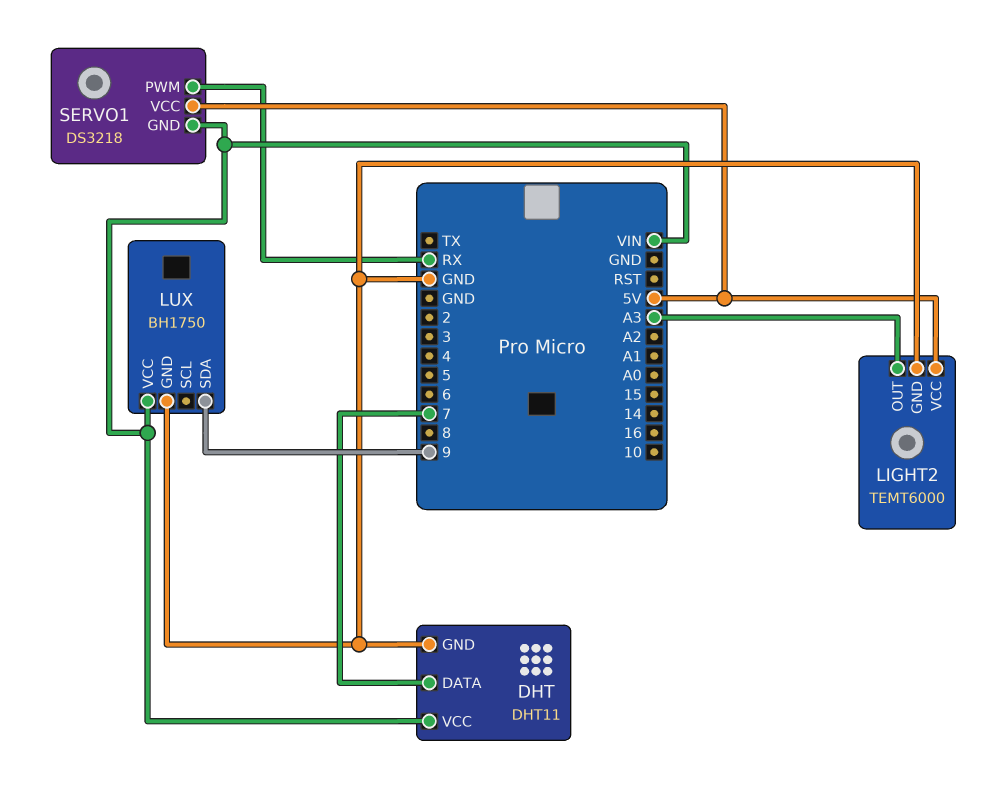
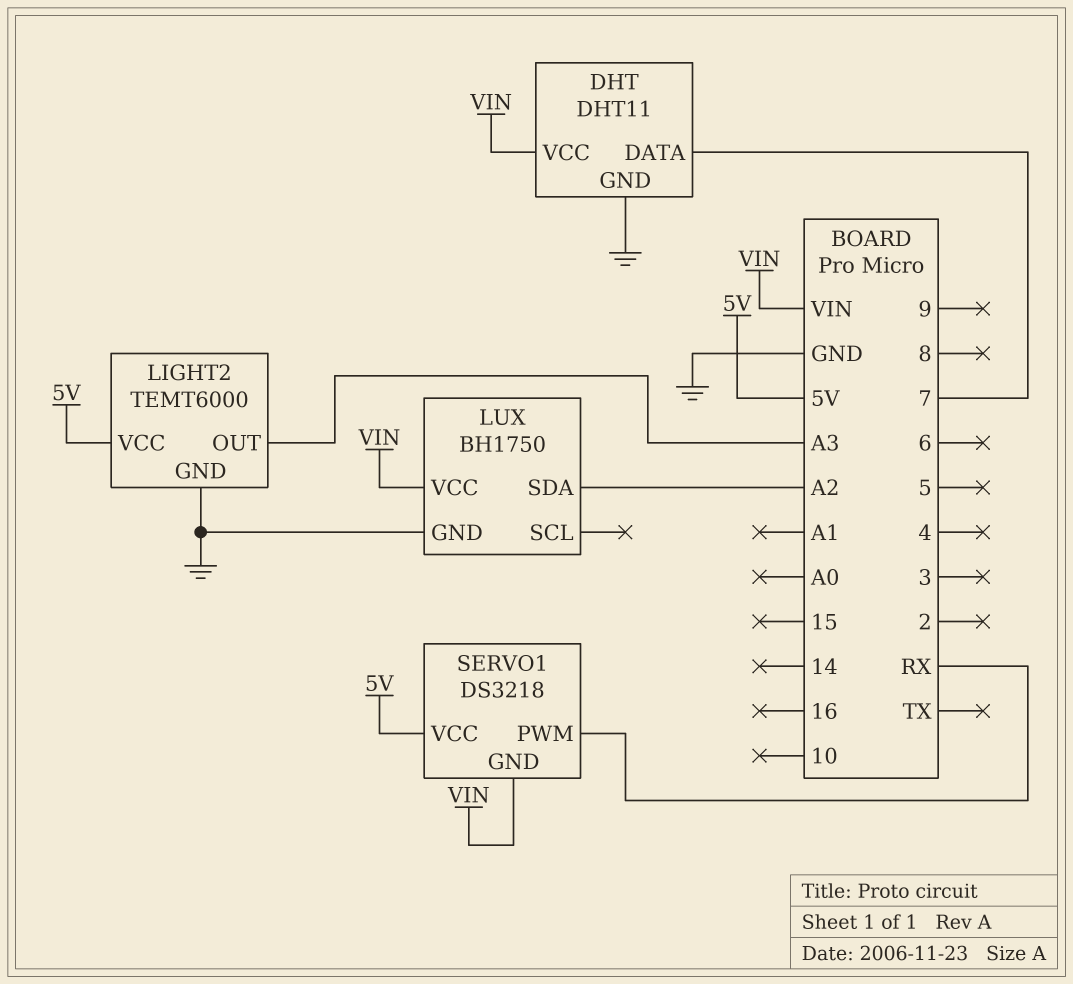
LUX pin SDA: 9 -> A2

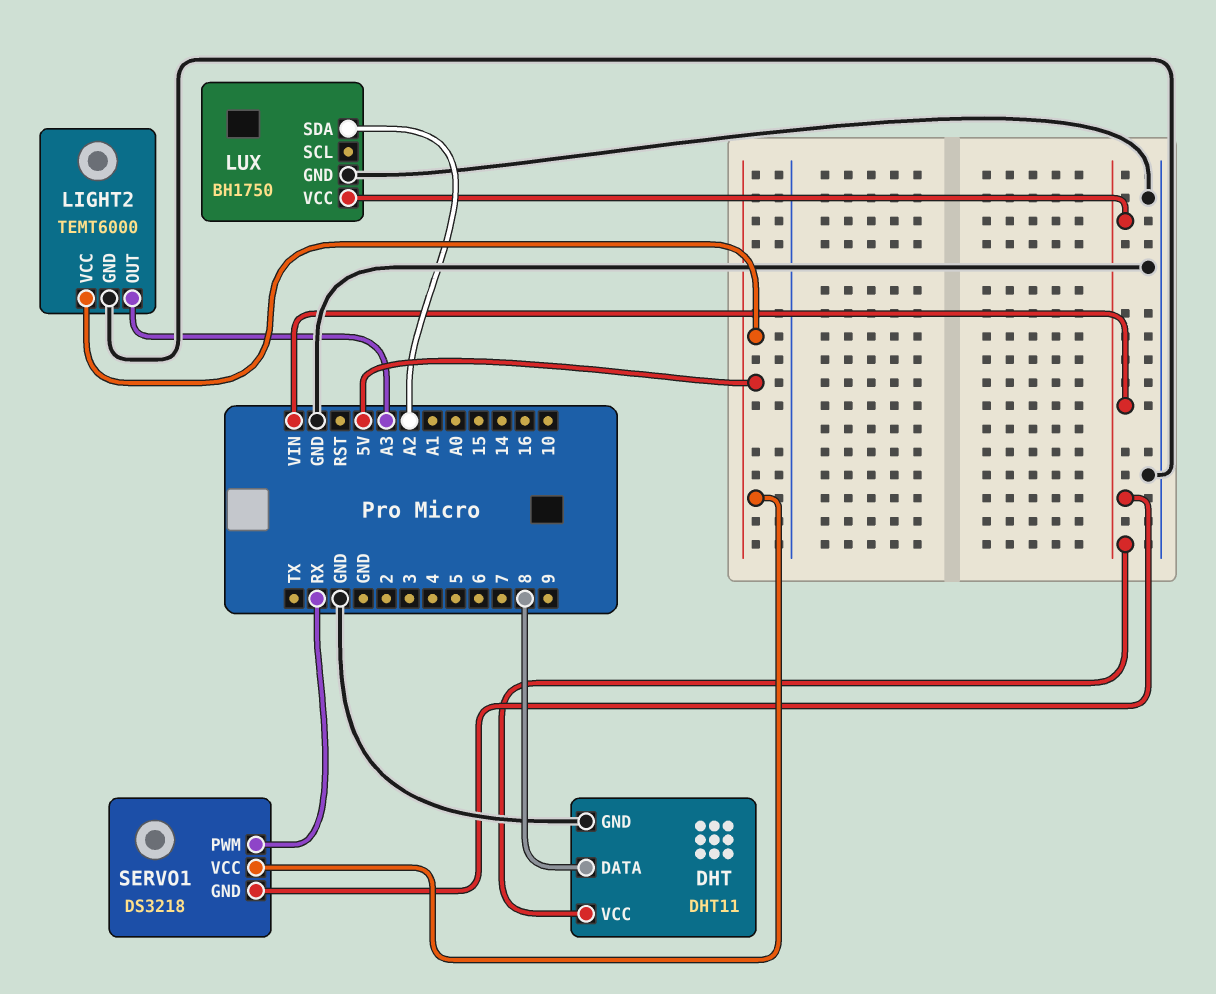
DHT pin DATA: 7 -> 8

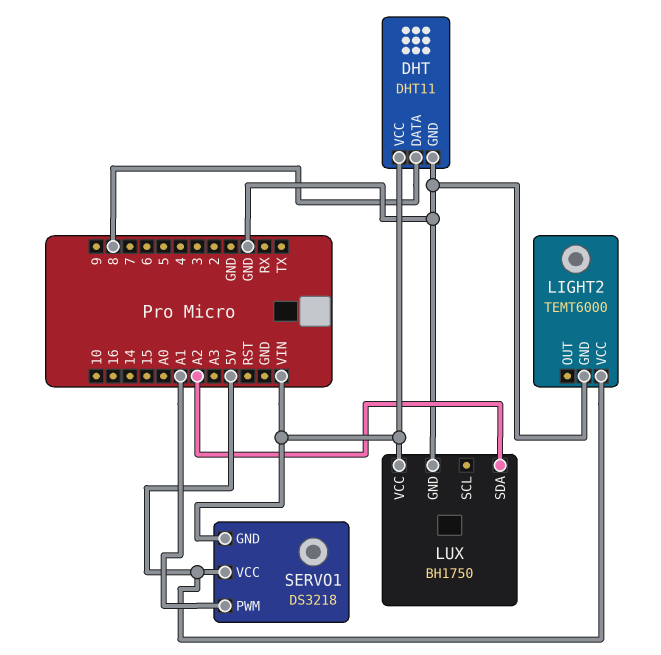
LIGHT2 pin OUT: A3 -> none
SERVO1 pin PWM: RX -> A1

